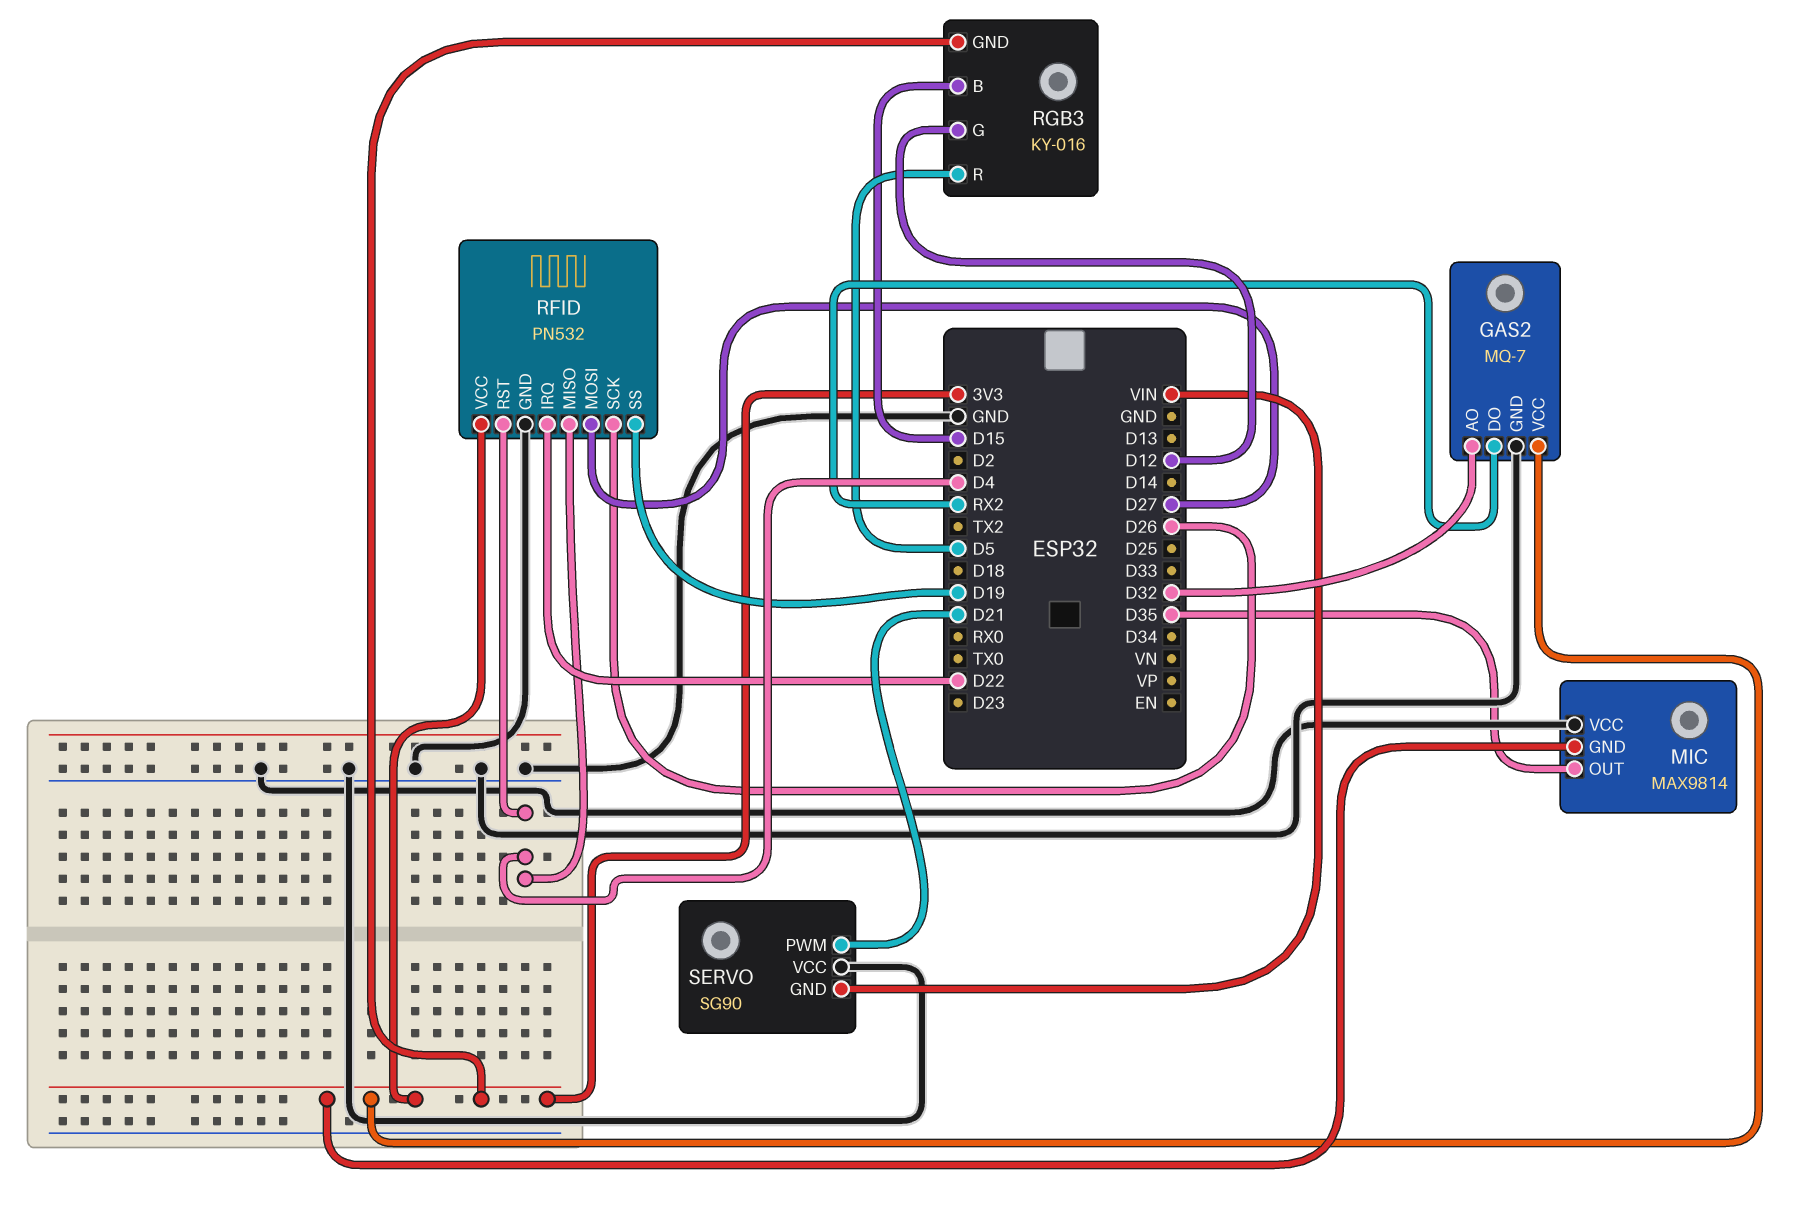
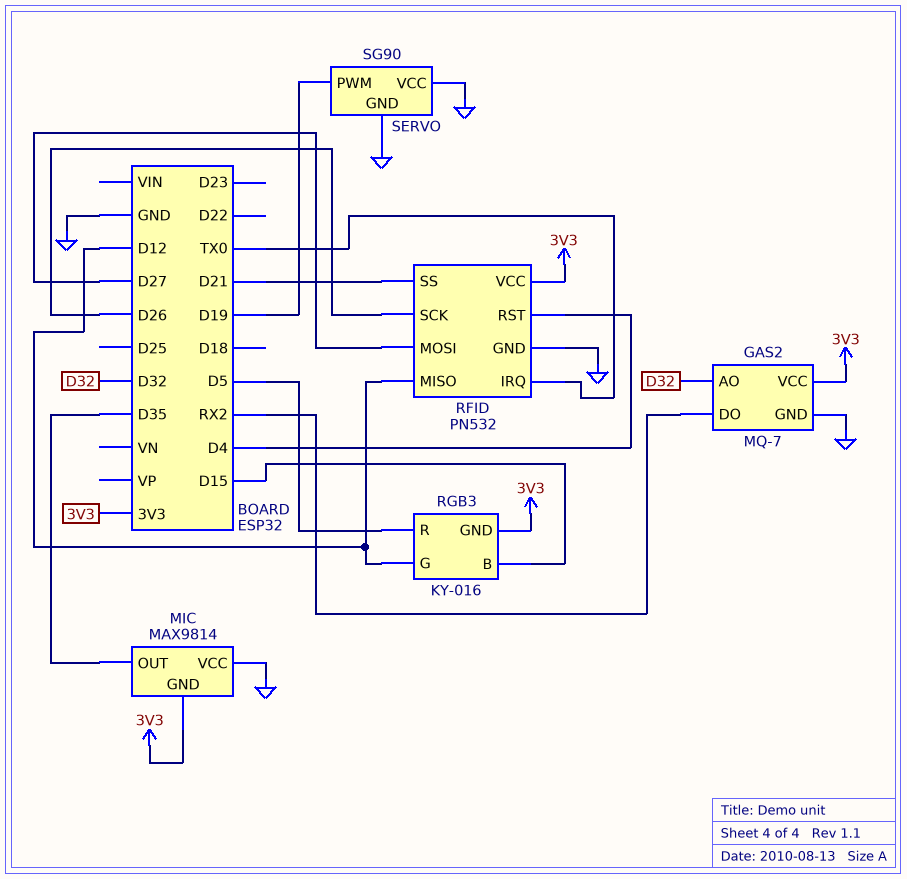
RFID pin IRQ: D22 -> TX0
RFID pin MISO: D4 -> D12
RFID pin SS: D19 -> D21
SERVO pin GND: VIN -> GND
SERVO pin PWM: D21 -> D19

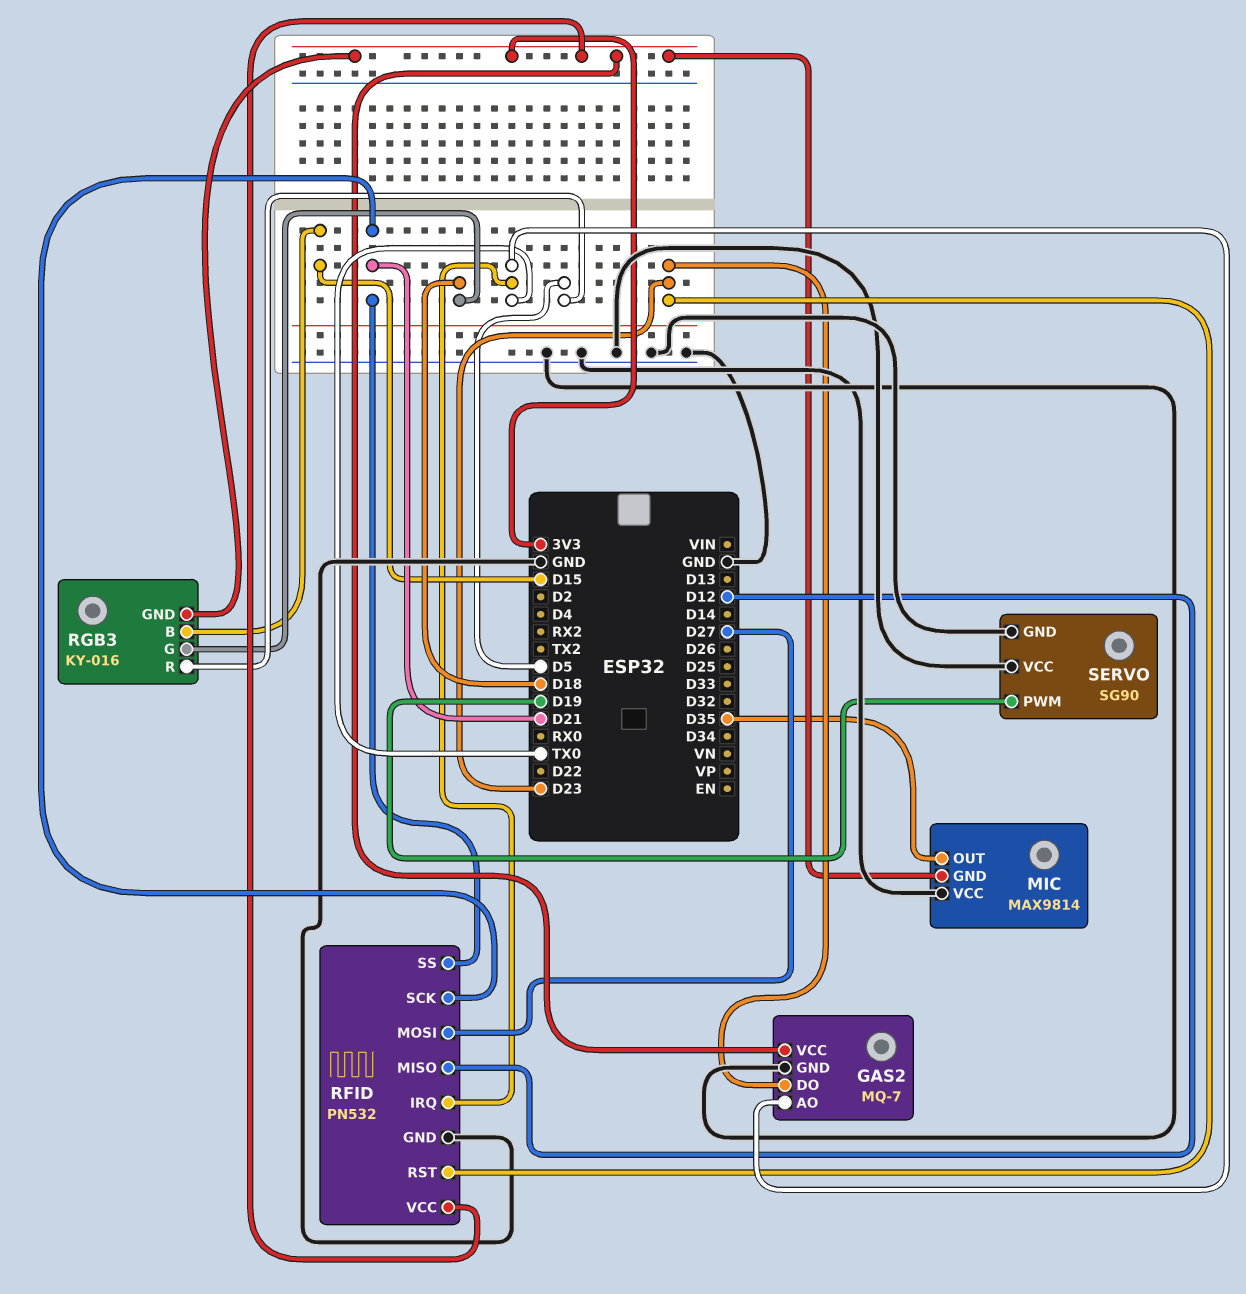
GAS2 pin AO: D32 -> TX0
GAS2 pin DO: RX2 -> D23
RFID pin RST: D4 -> D23
RFID pin SCK: D26 -> D21
RGB3 pin G: D12 -> D18

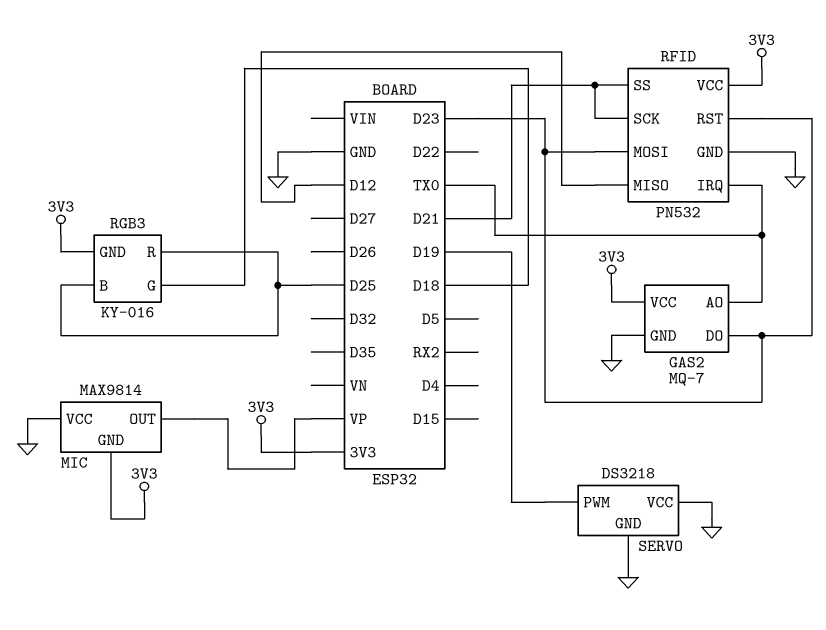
MIC pin OUT: D35 -> VP
RFID pin MOSI: D27 -> D23
RGB3 pin B: D15 -> D25
RGB3 pin R: D5 -> D25
SERVO: SG90 -> DS3218

